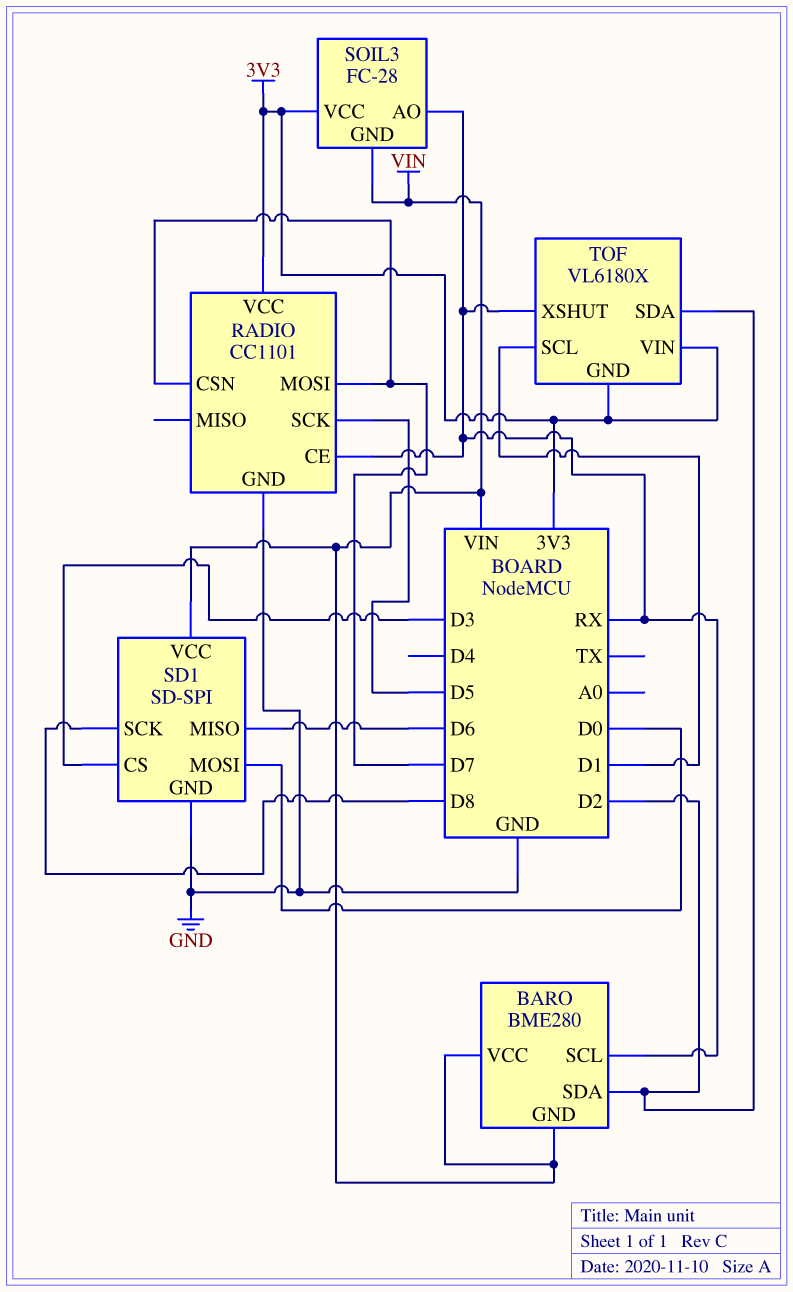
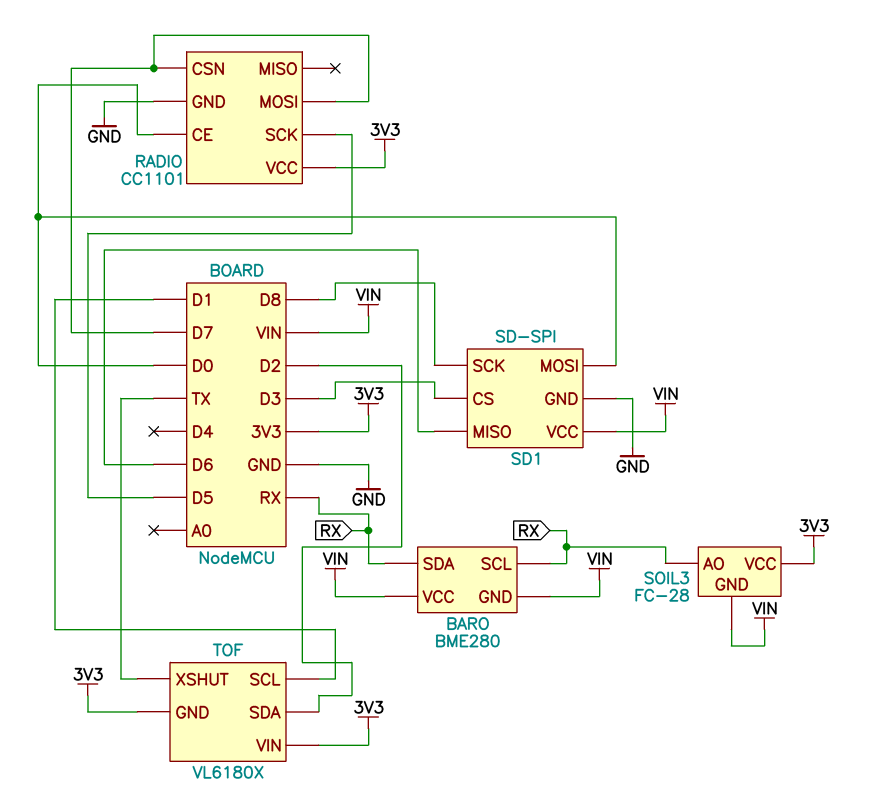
BARO pin SDA: D2 -> RX
RADIO pin CE: RX -> D0
TOF pin XSHUT: RX -> TX

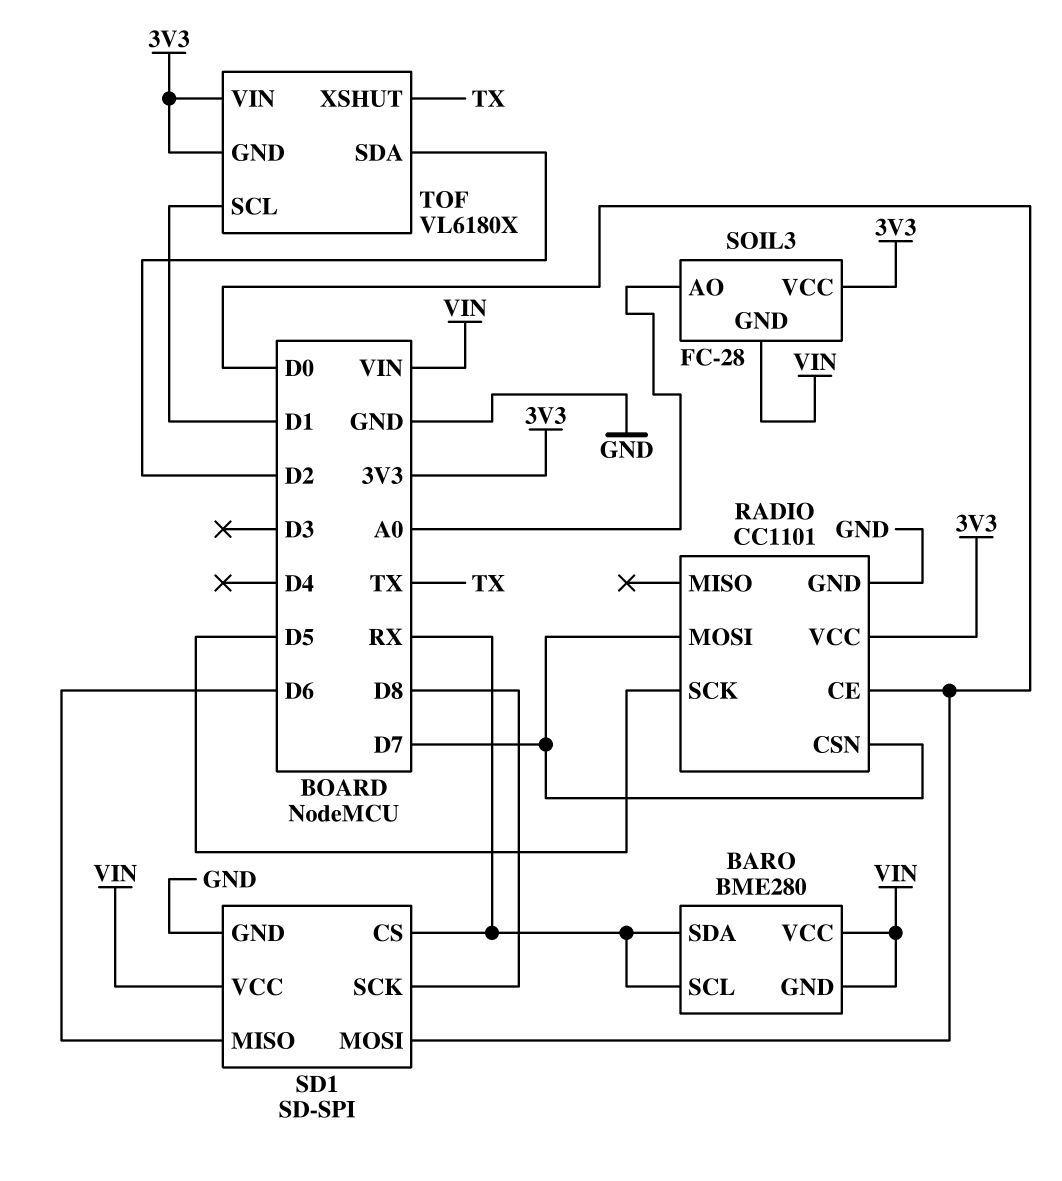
SD1 pin CS: D3 -> RX
SOIL3 pin AO: RX -> A0

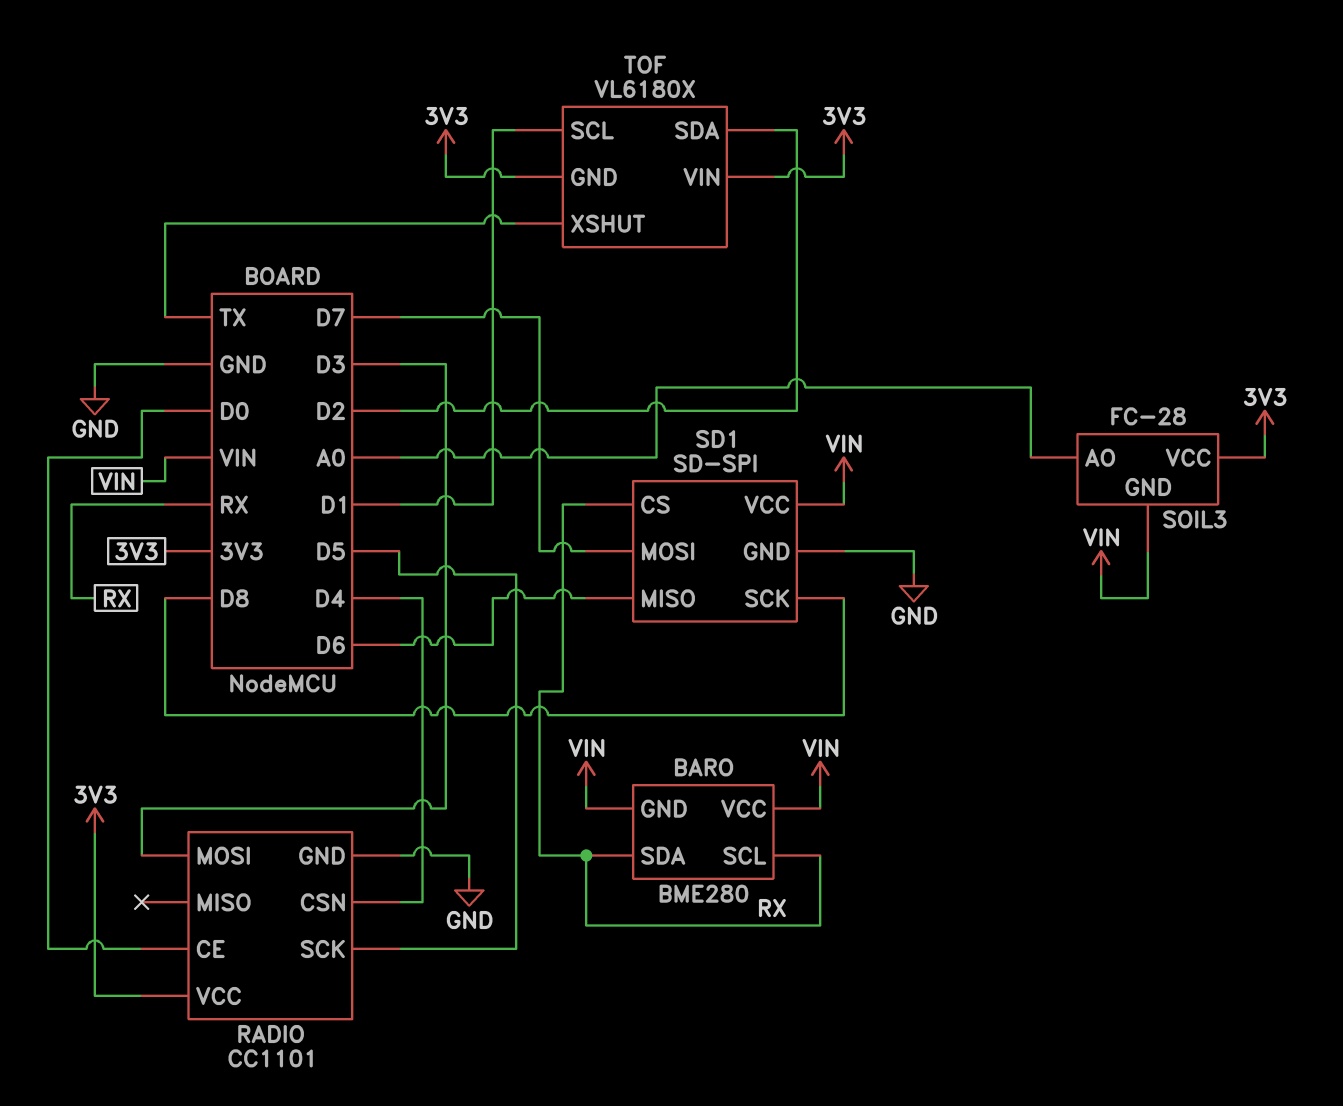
RADIO pin CSN: D7 -> D4
RADIO pin MOSI: D7 -> D3
SD1 pin MOSI: D0 -> D7

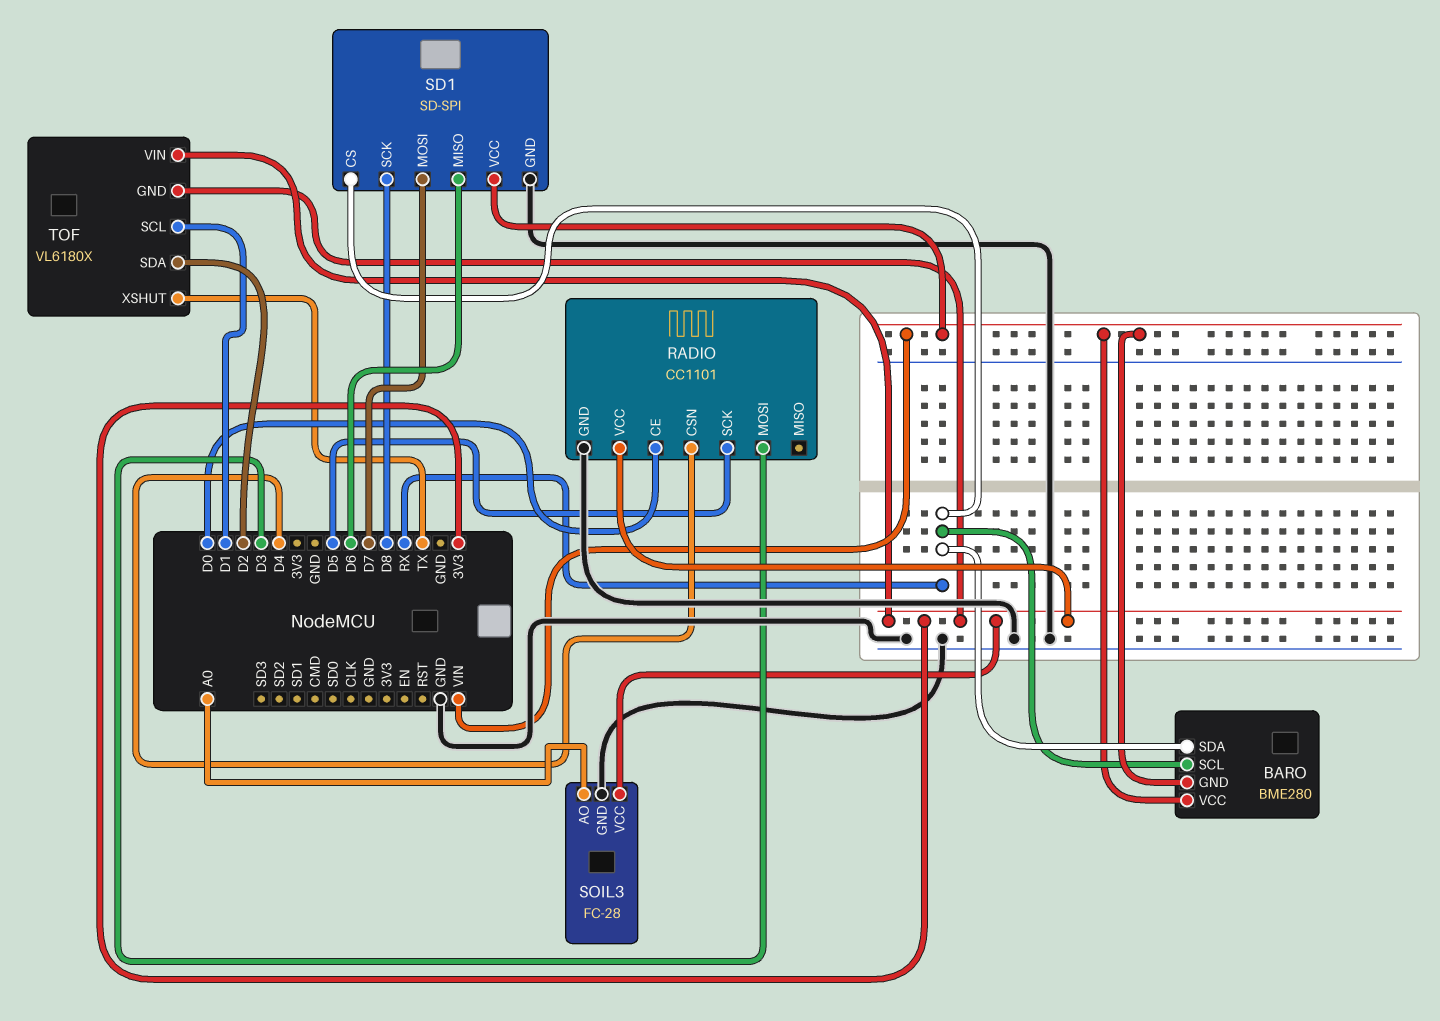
SOIL3 pin GND: VIN -> GND

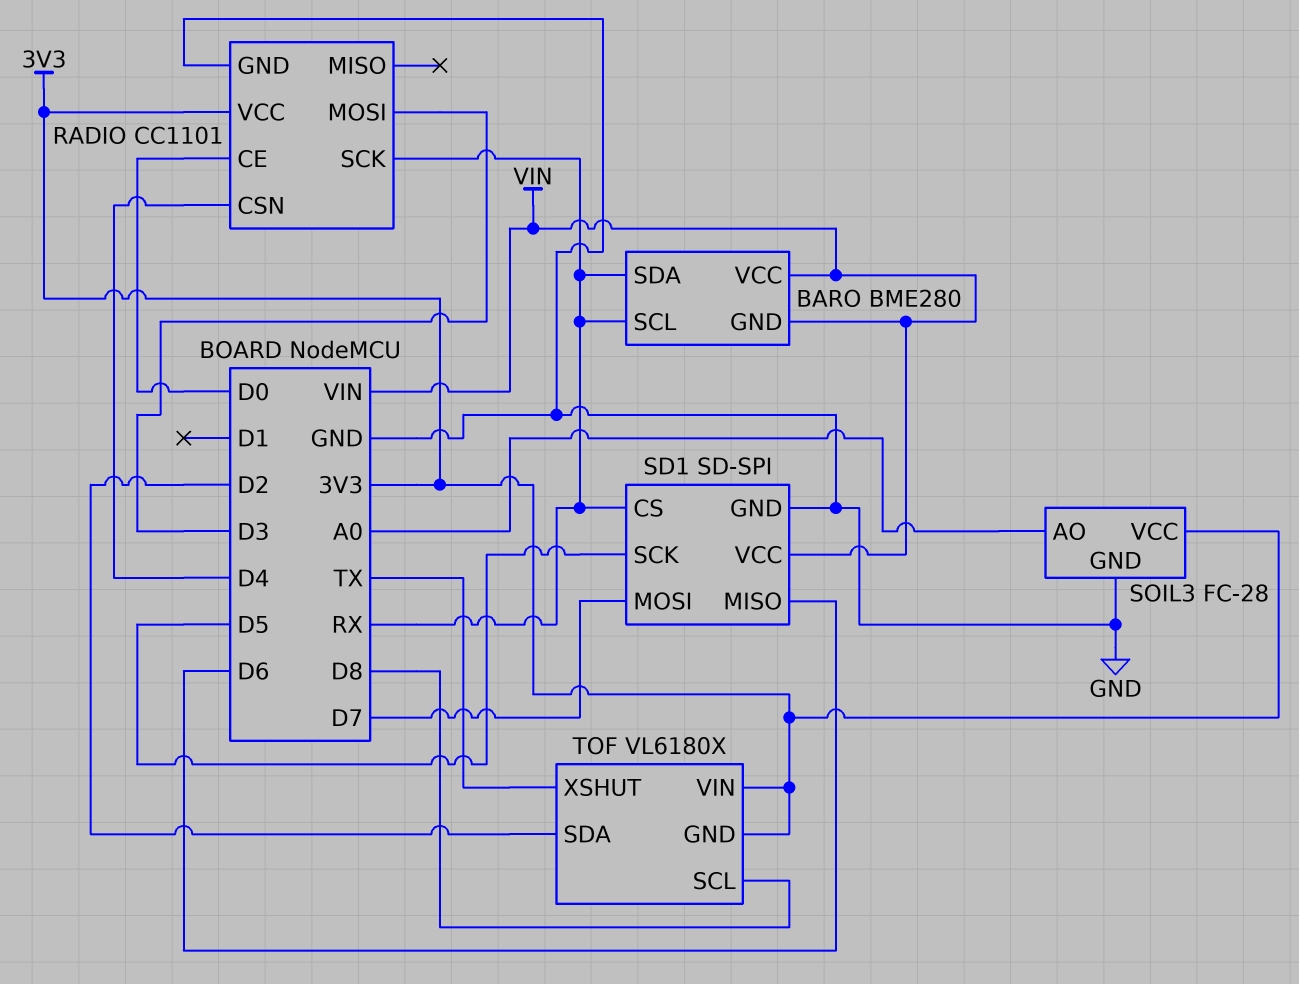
RADIO pin SCK: D5 -> RX
SD1 pin SCK: D8 -> D5
TOF pin SCL: D1 -> D8

